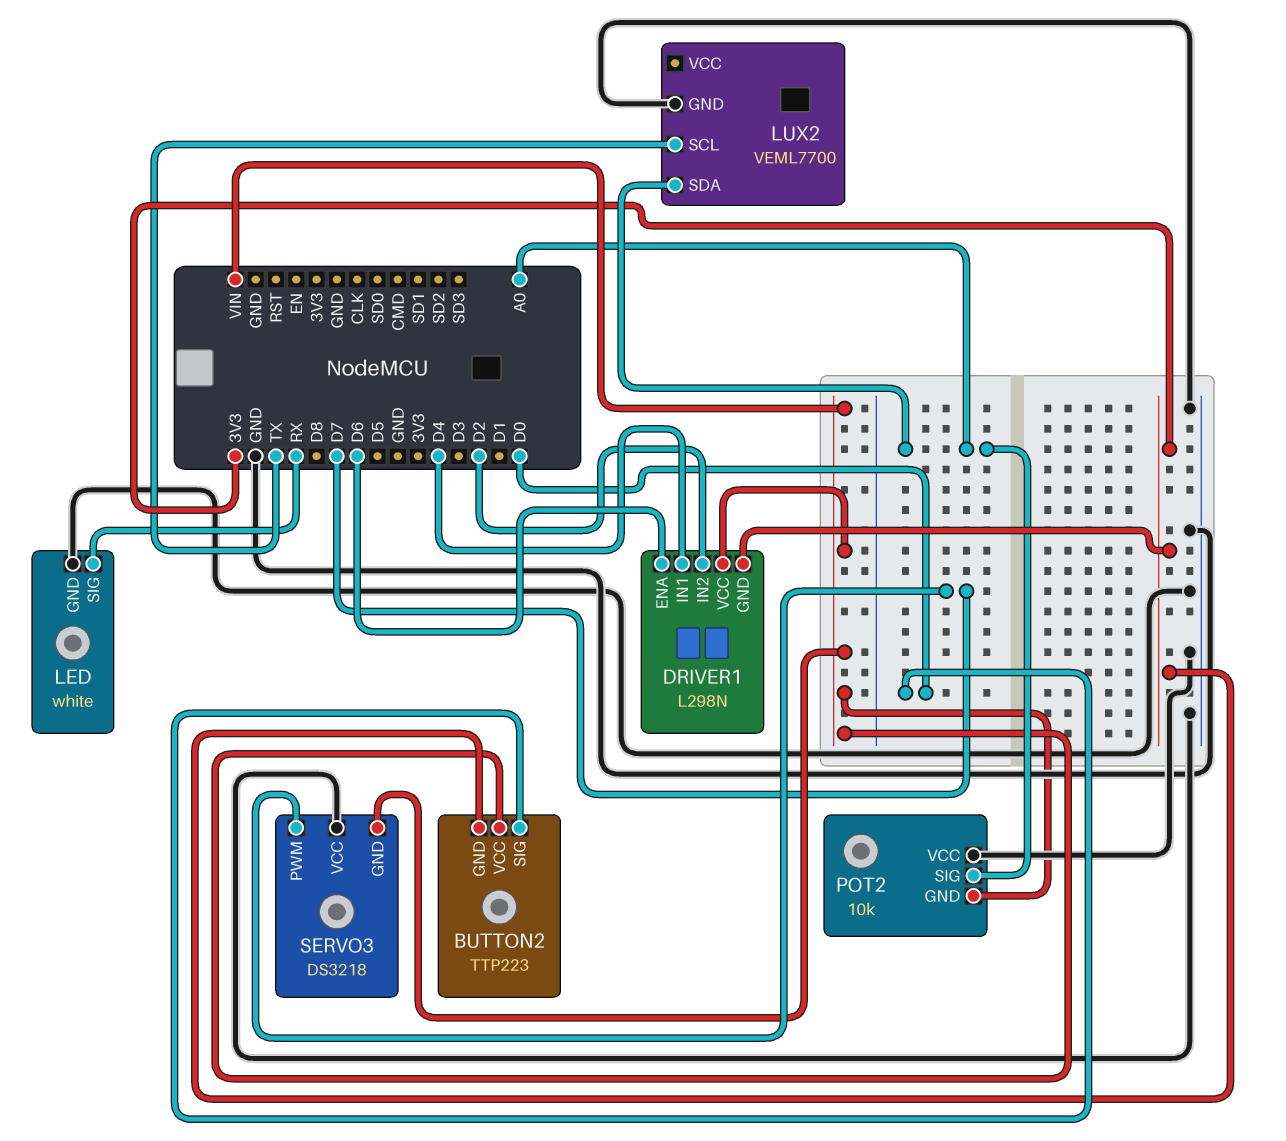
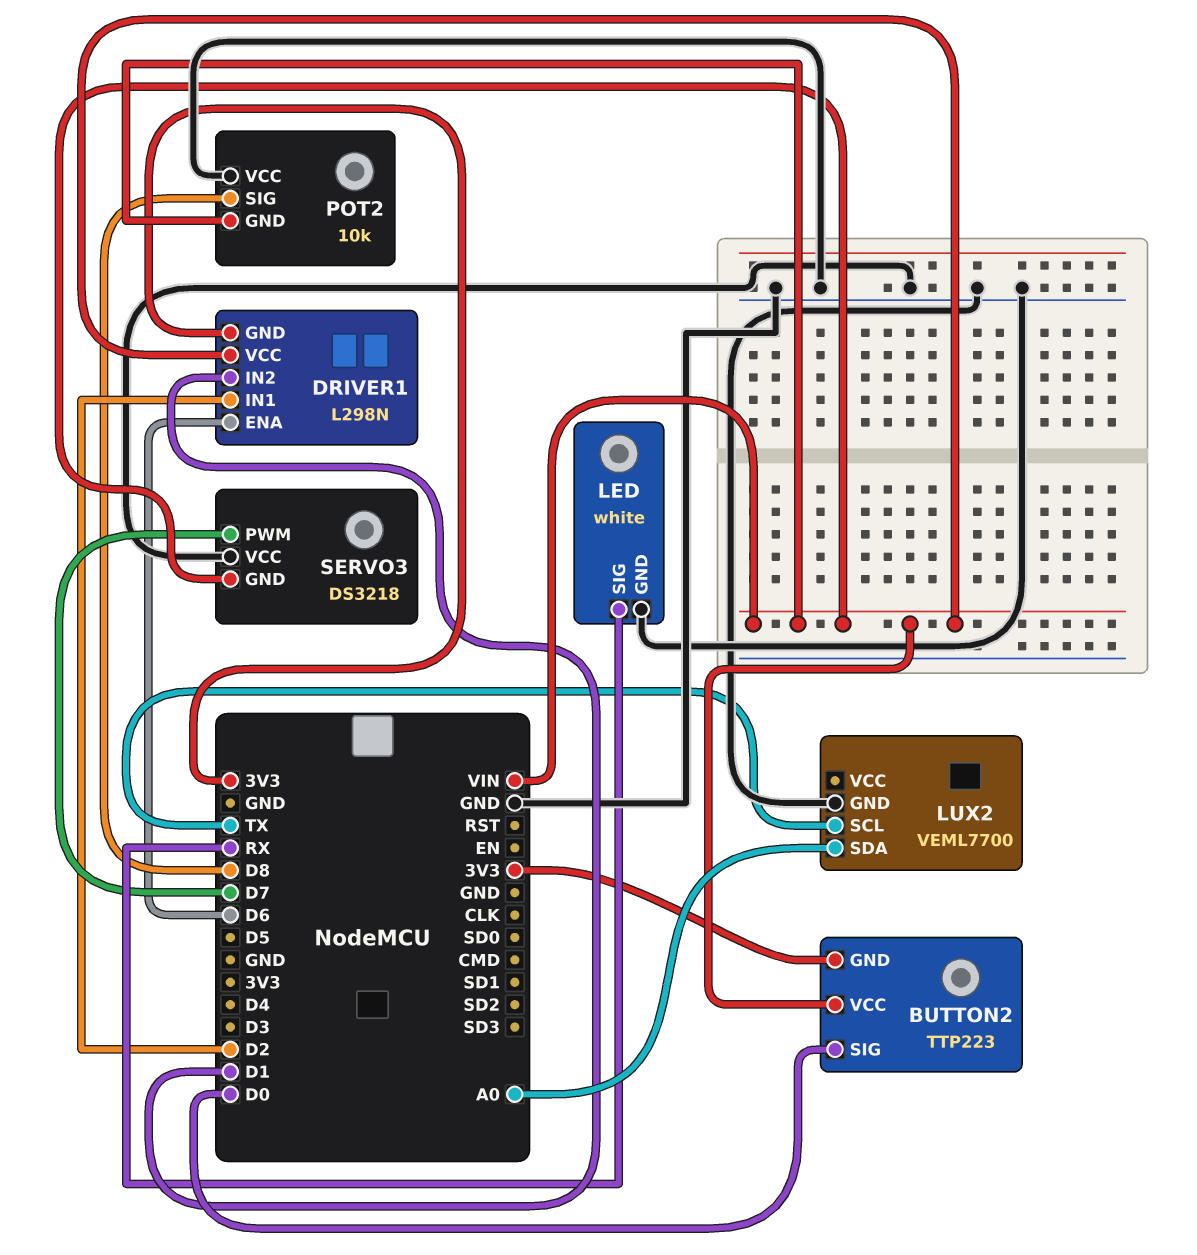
DRIVER1 pin IN1: D4 -> D2
DRIVER1 pin IN2: D2 -> D1
POT2 pin SIG: A0 -> D8

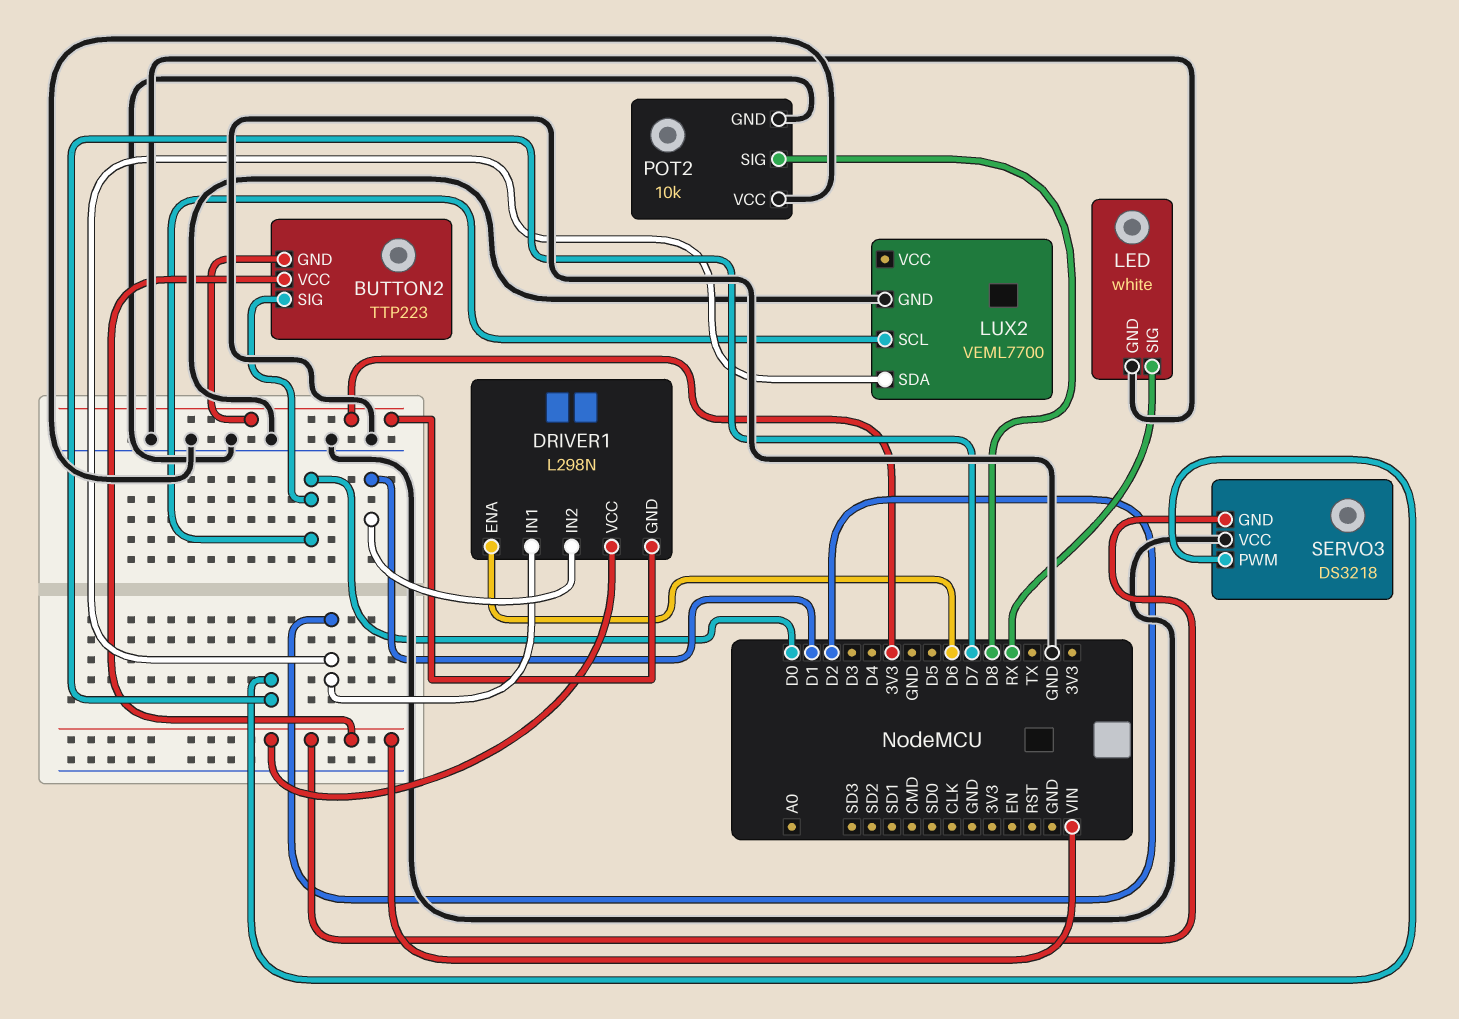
LUX2 pin SCL: TX -> D0
LUX2 pin SDA: A0 -> D2
POT2 pin GND: VIN -> GND

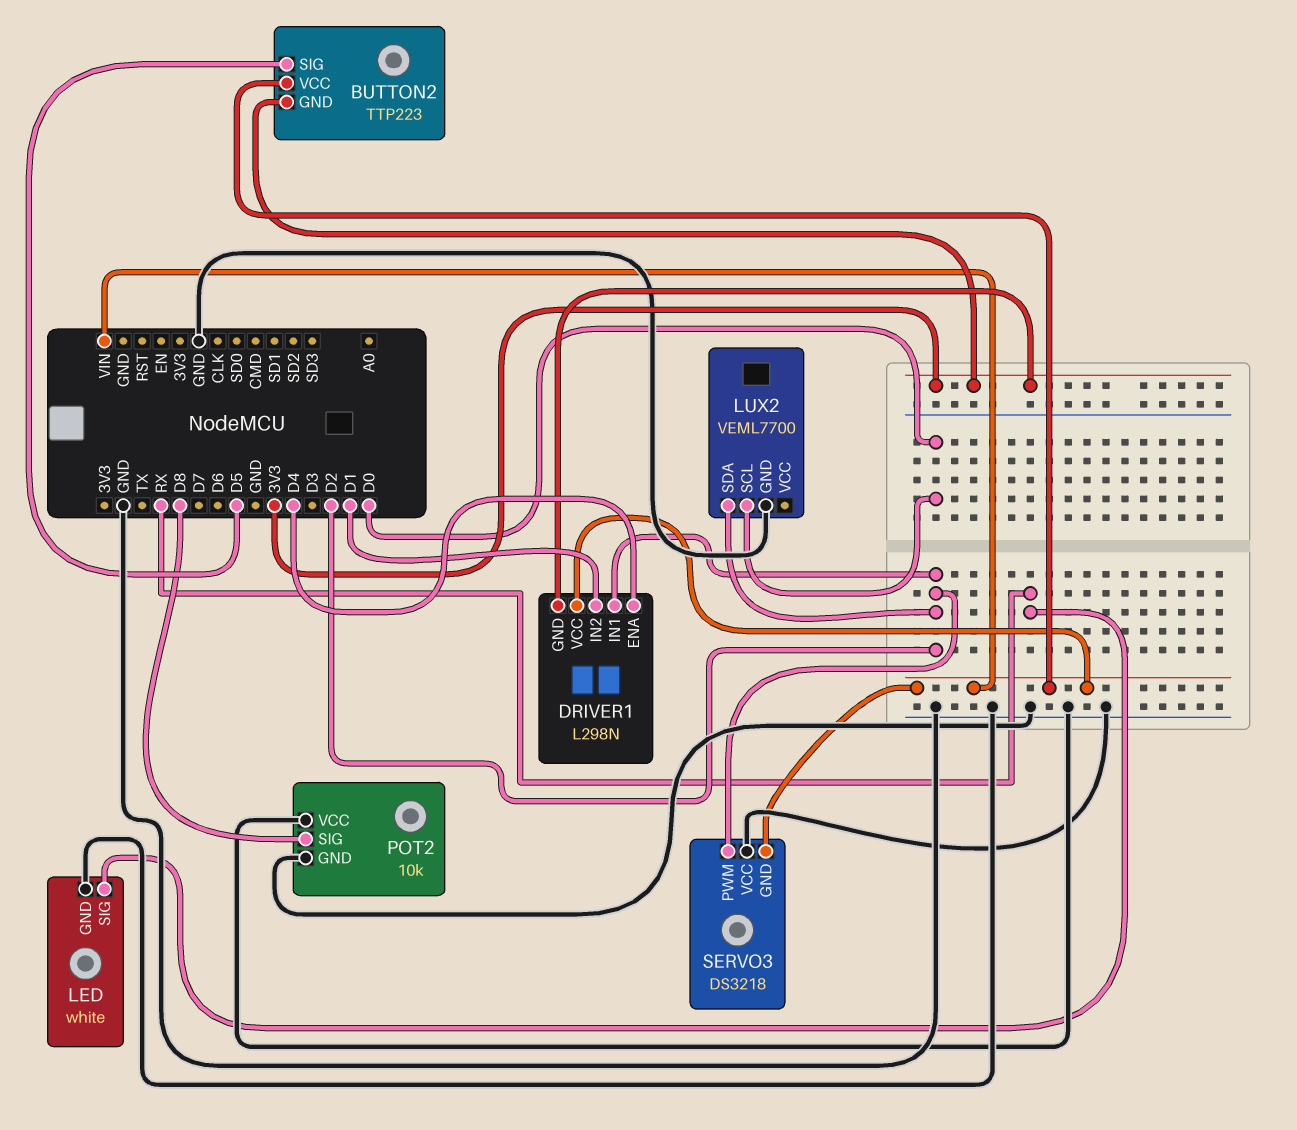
BUTTON2 pin SIG: D0 -> D5
DRIVER1 pin ENA: D6 -> D4
SERVO3 pin PWM: D7 -> D2

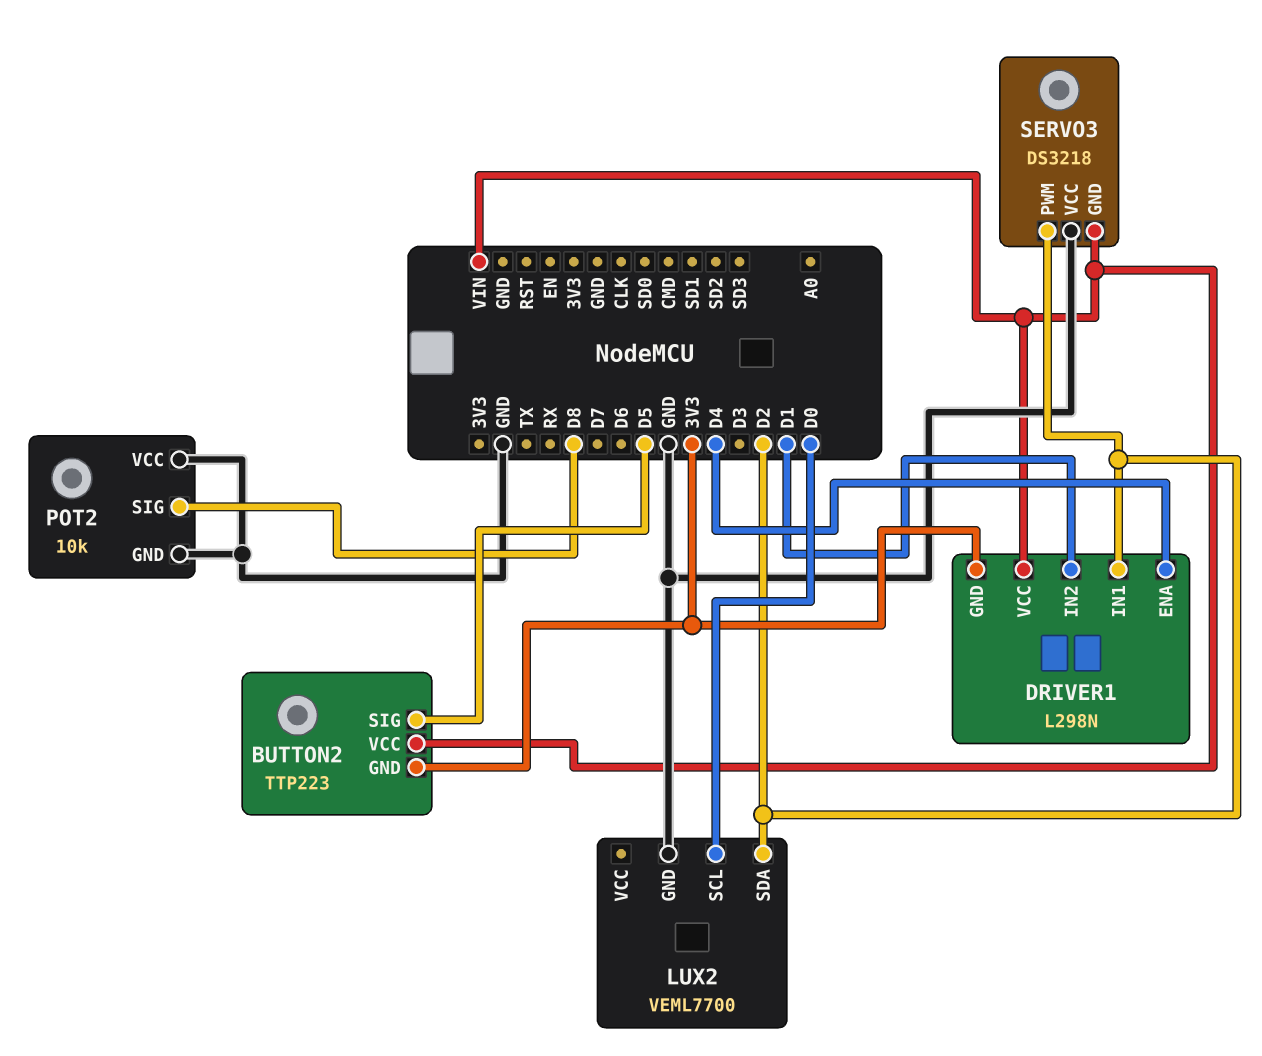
LED: white -> none
LED pin GND: GND -> none
LED pin SIG: RX -> none

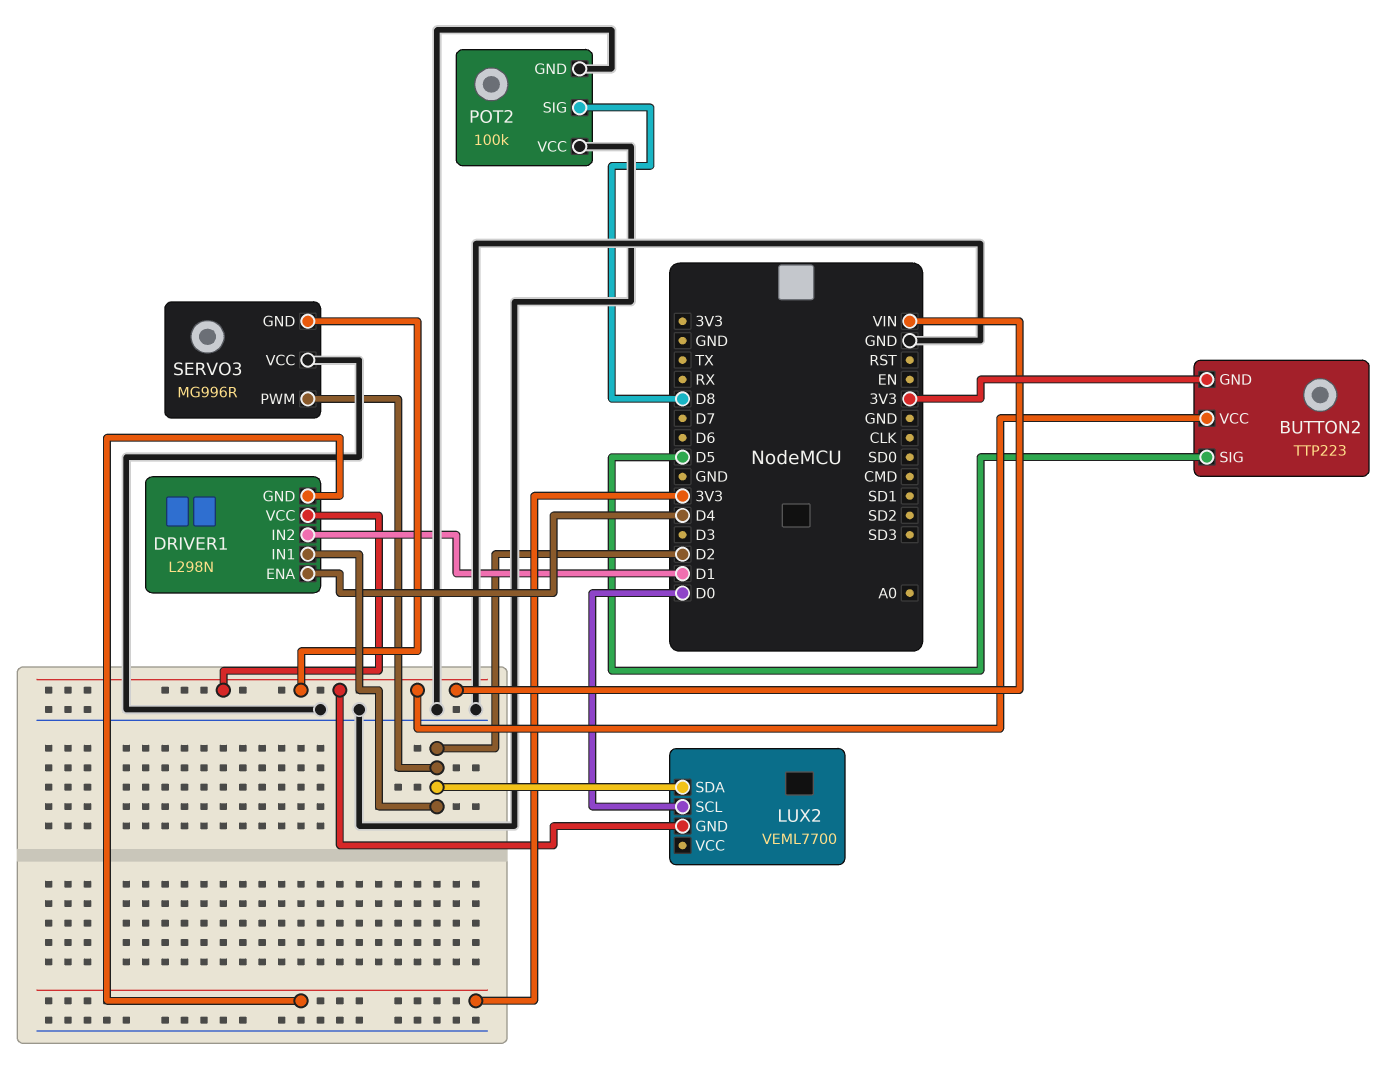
LUX2 pin GND: GND -> VIN
POT2: 10k -> 100k
SERVO3: DS3218 -> MG996R

